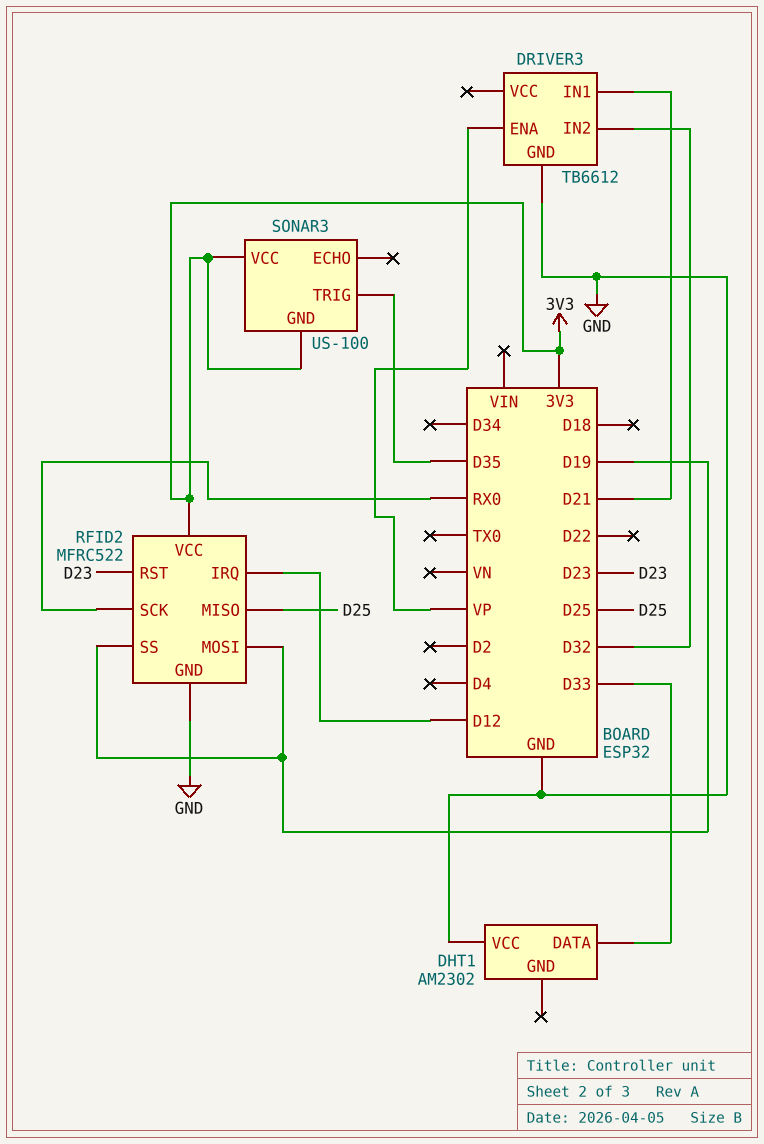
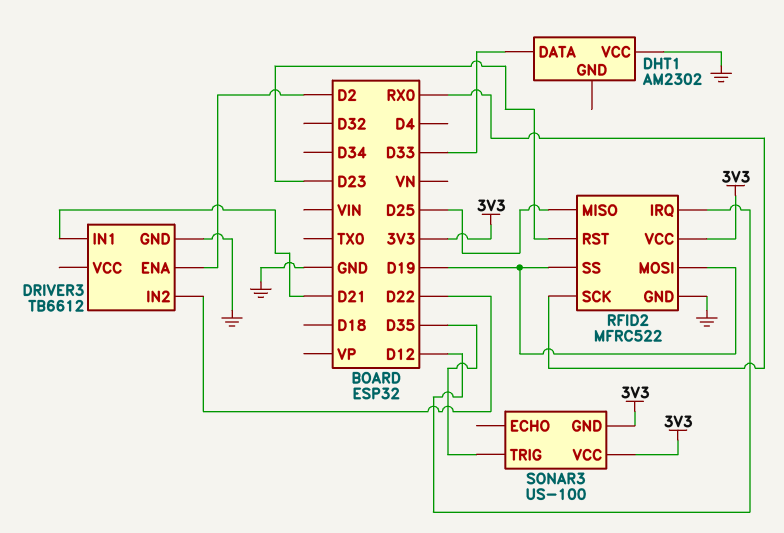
DRIVER3 pin ENA: VP -> D2
DRIVER3 pin IN2: D32 -> D22

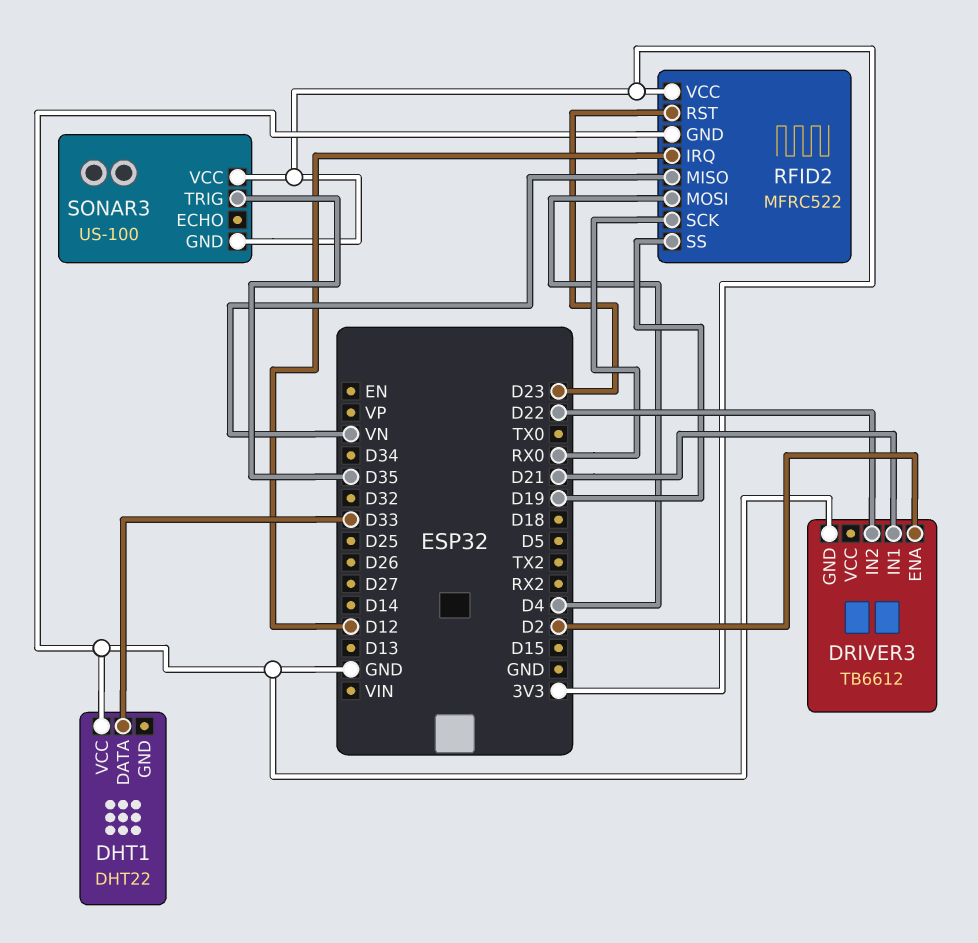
DHT1: AM2302 -> DHT22
RFID2 pin MISO: D25 -> VN
RFID2 pin MOSI: D19 -> D4

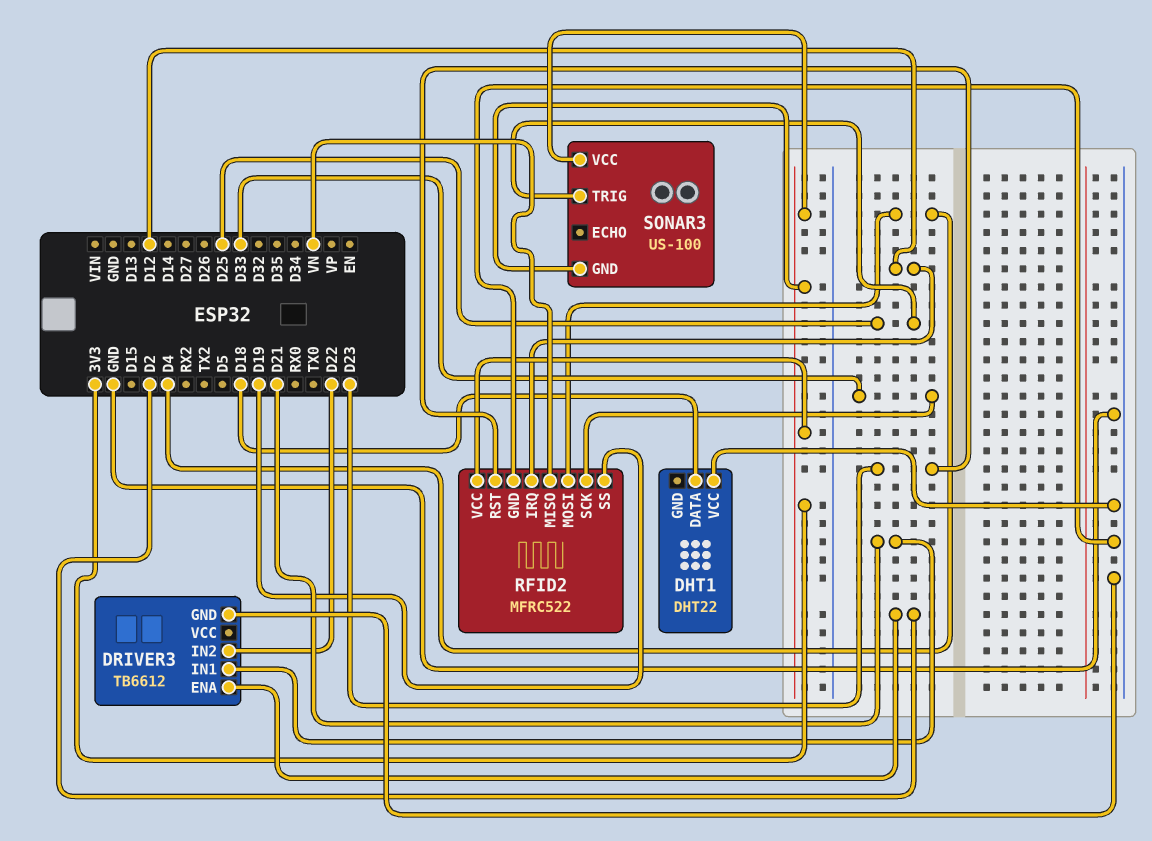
DHT1 pin DATA: D33 -> D18
RFID2 pin SCK: RX0 -> D33
SONAR3 pin TRIG: D35 -> D25

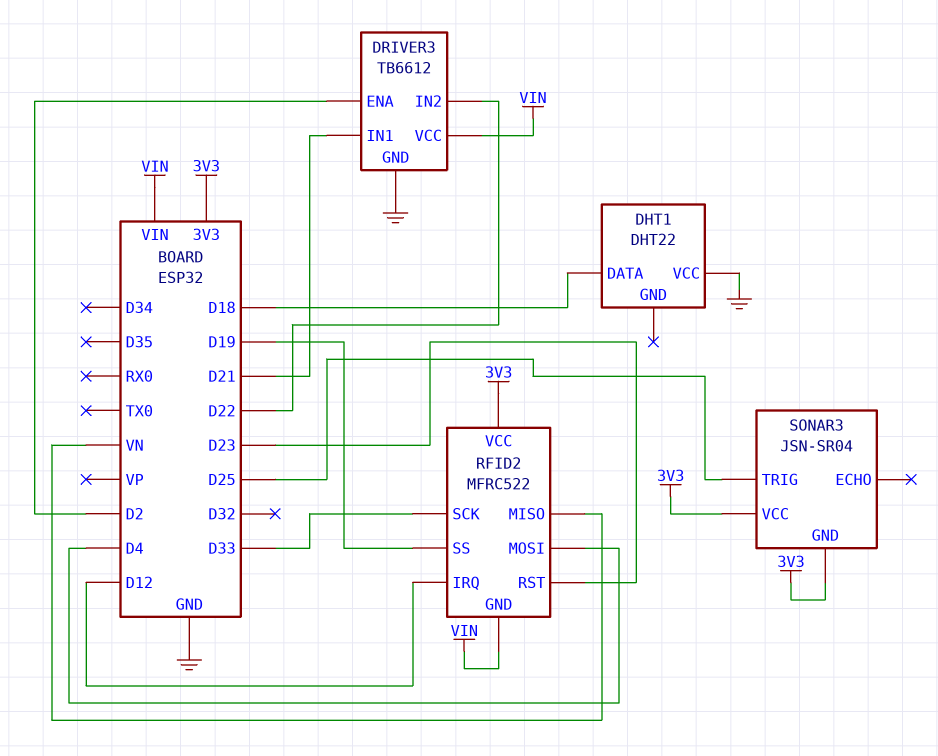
DRIVER3 pin VCC: none -> VIN
RFID2 pin GND: GND -> VIN
SONAR3: US-100 -> JSN-SR04

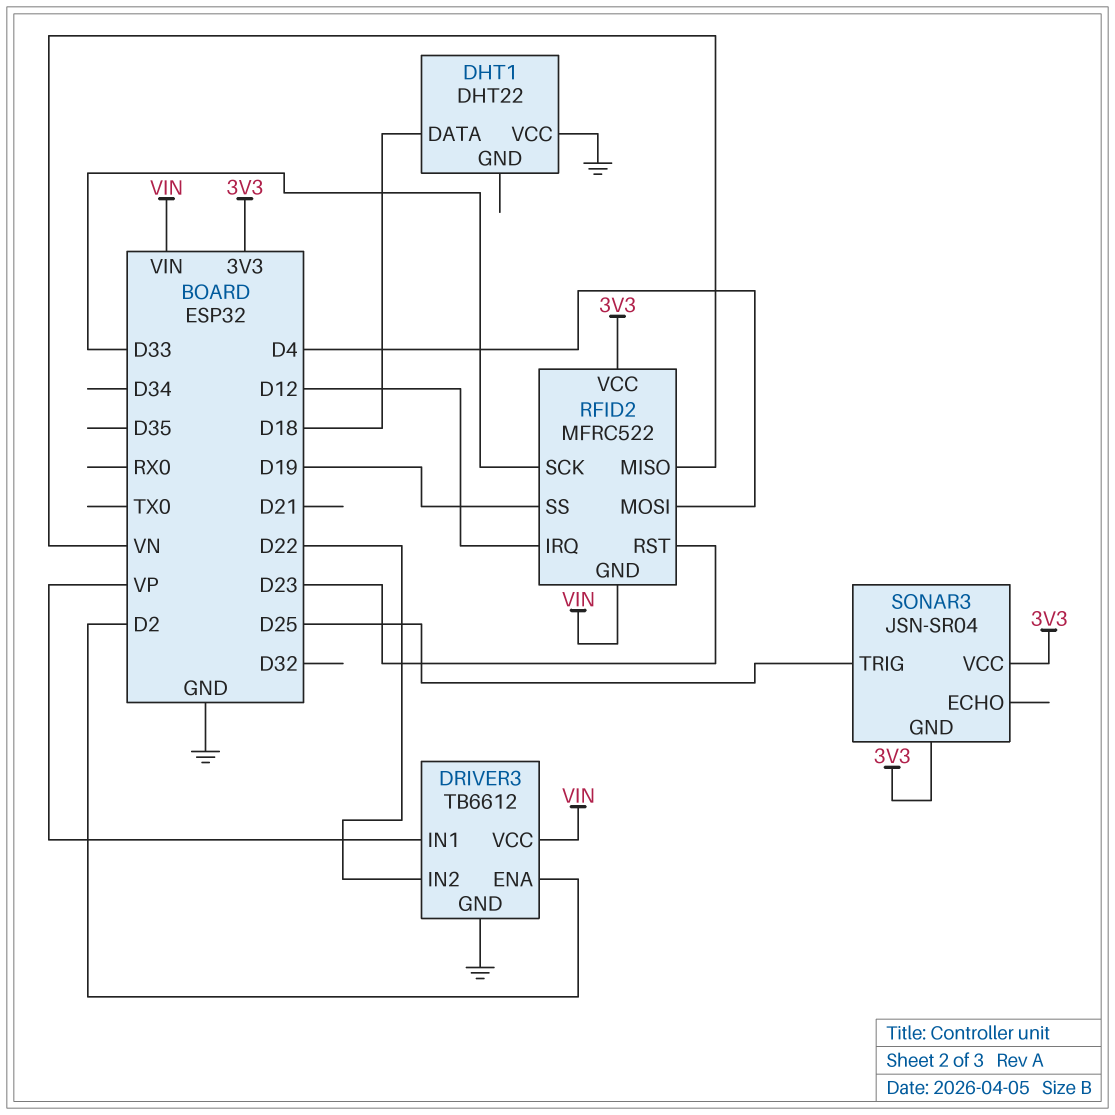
DRIVER3 pin IN1: D21 -> VP

